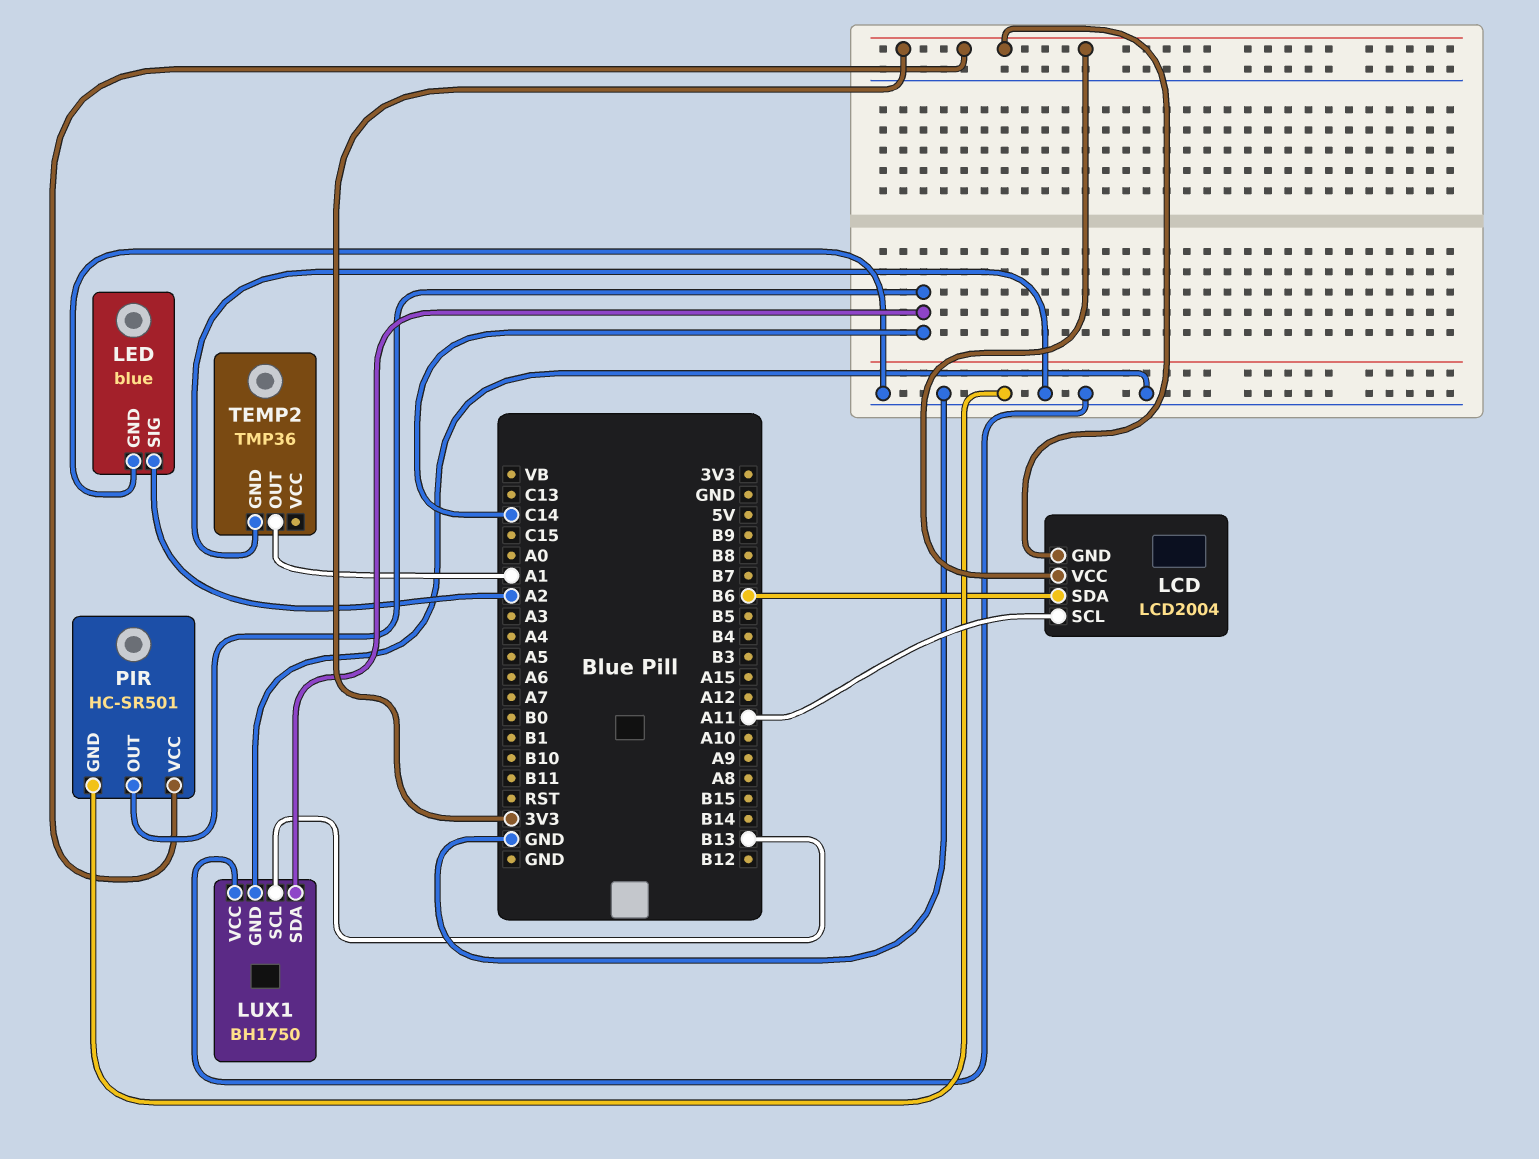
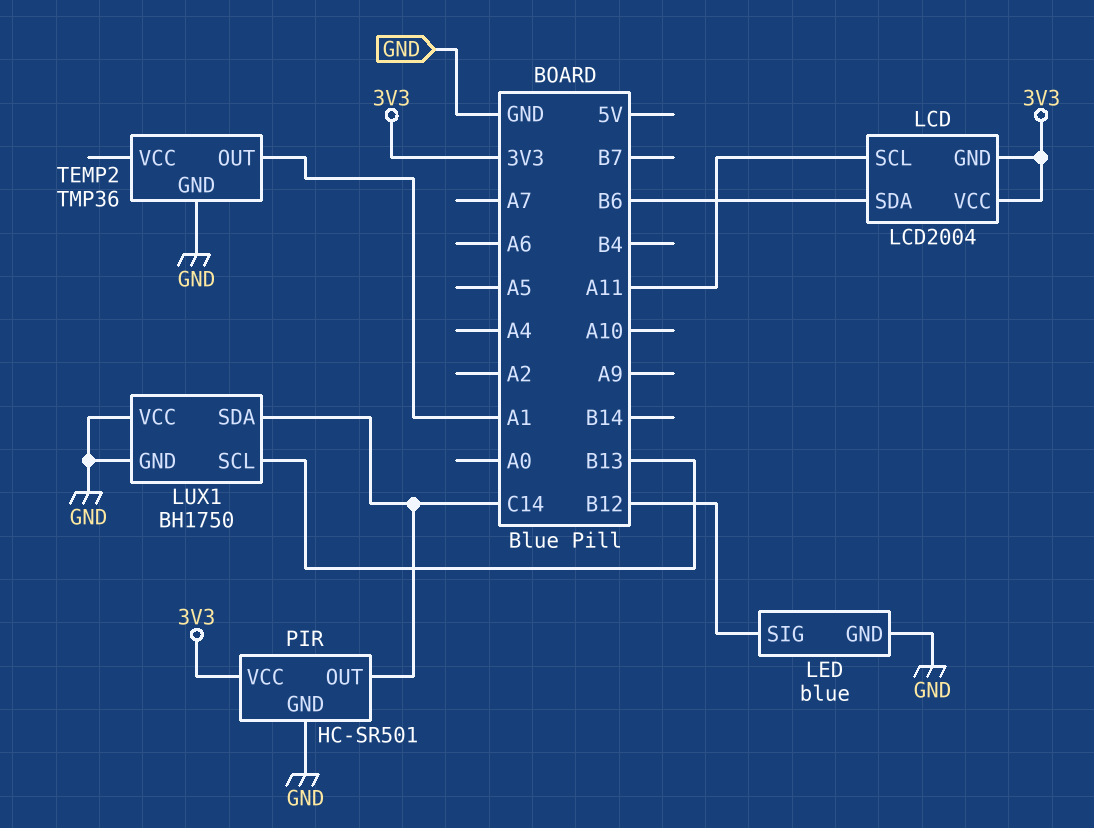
LED pin SIG: A2 -> B12

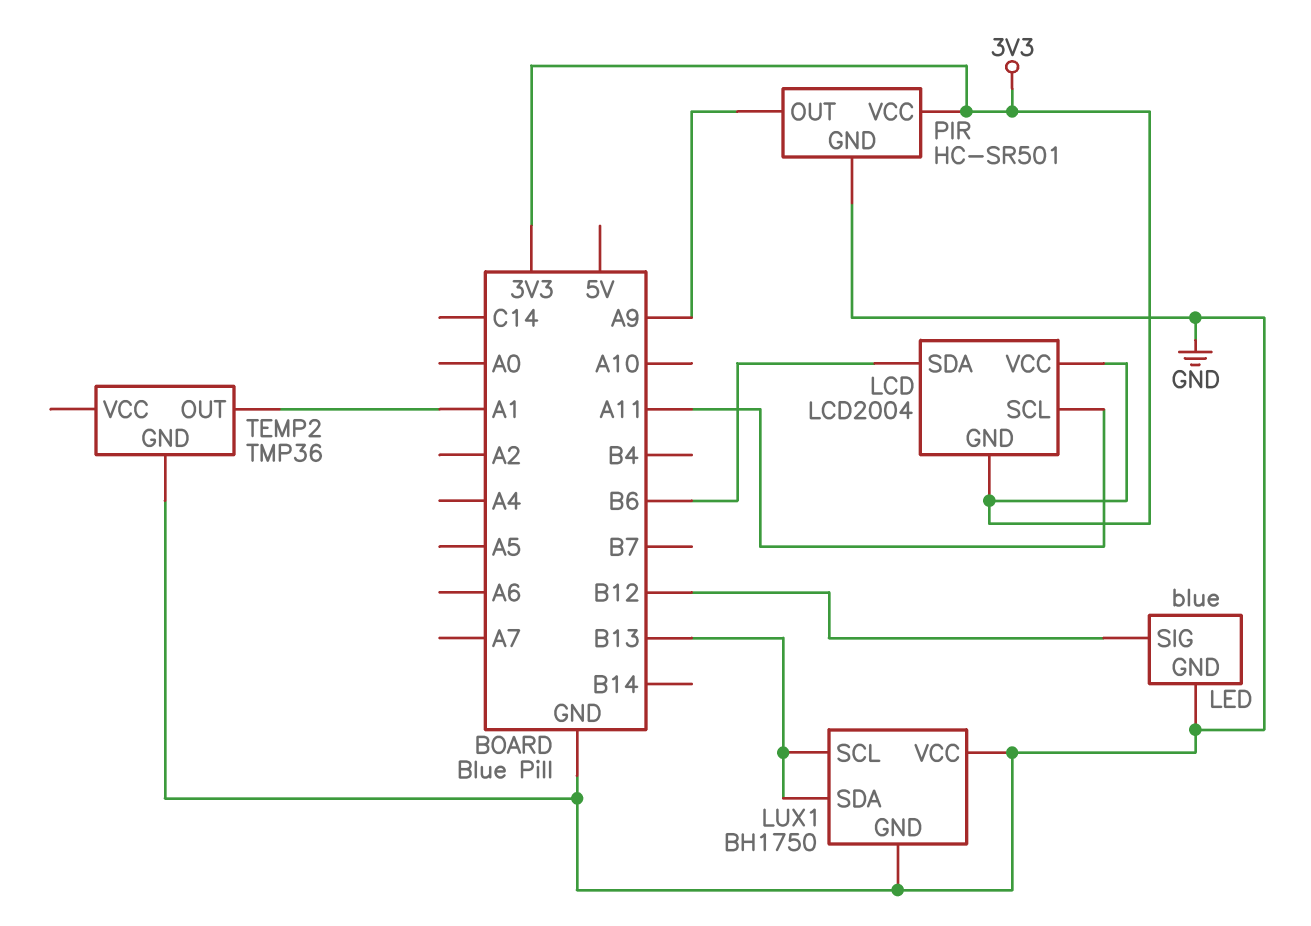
LUX1 pin SDA: C14 -> B13
PIR pin OUT: C14 -> A9

